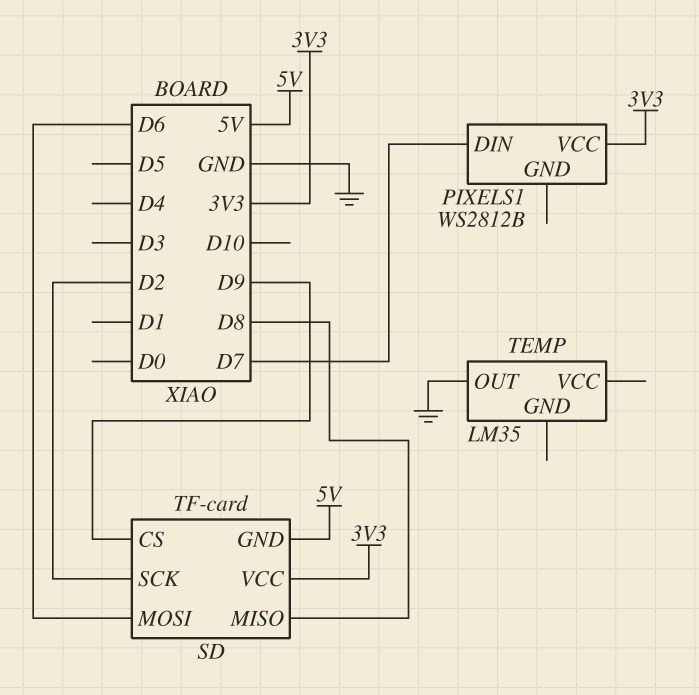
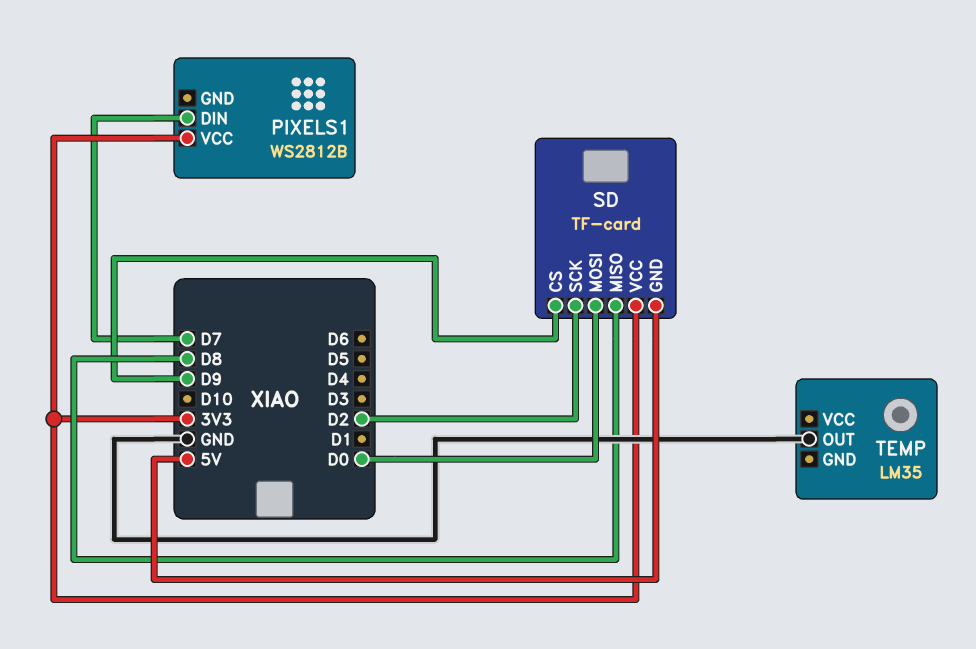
SD pin MOSI: D6 -> D0

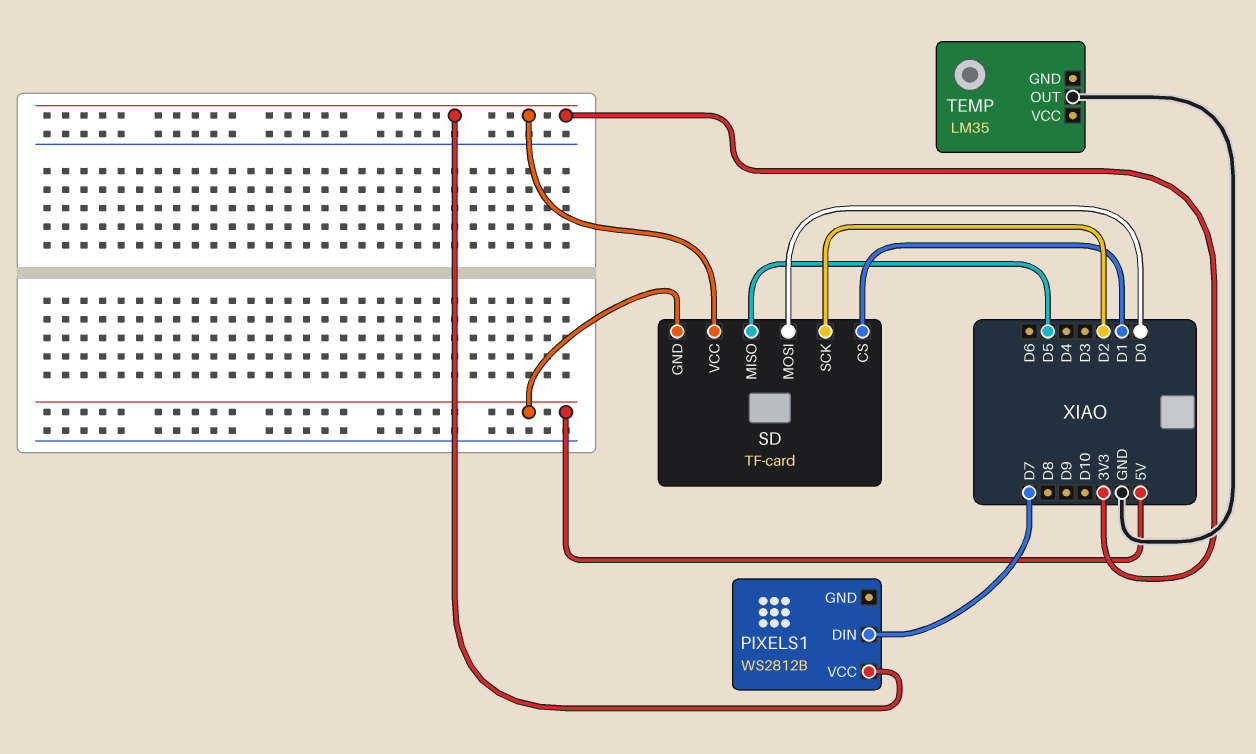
SD pin CS: D9 -> D1
SD pin MISO: D8 -> D5

